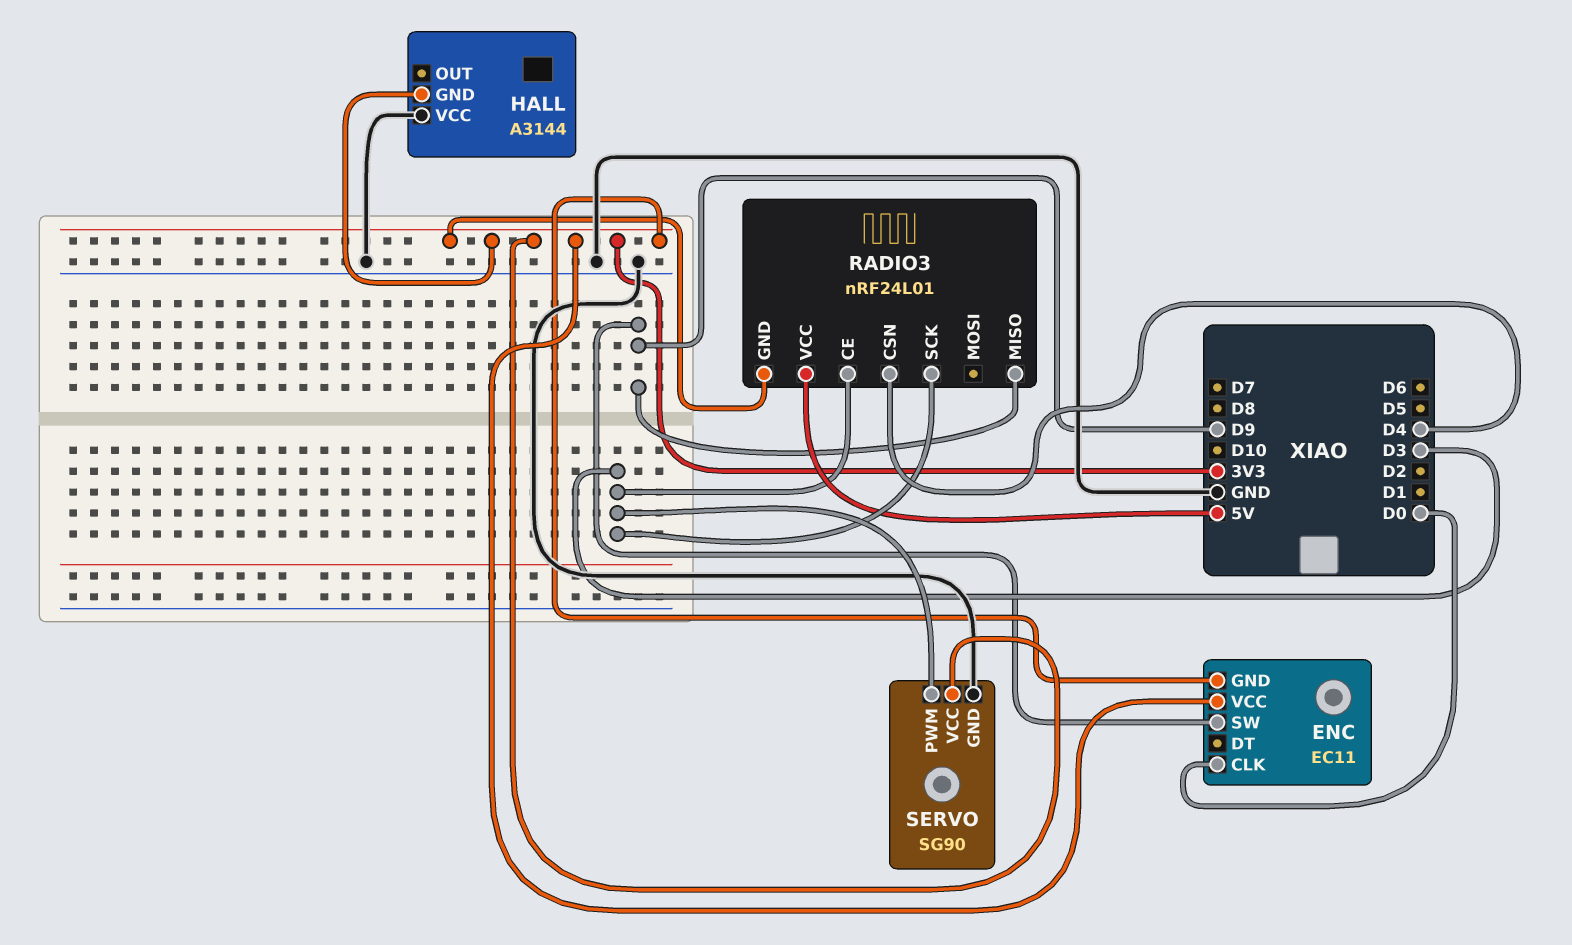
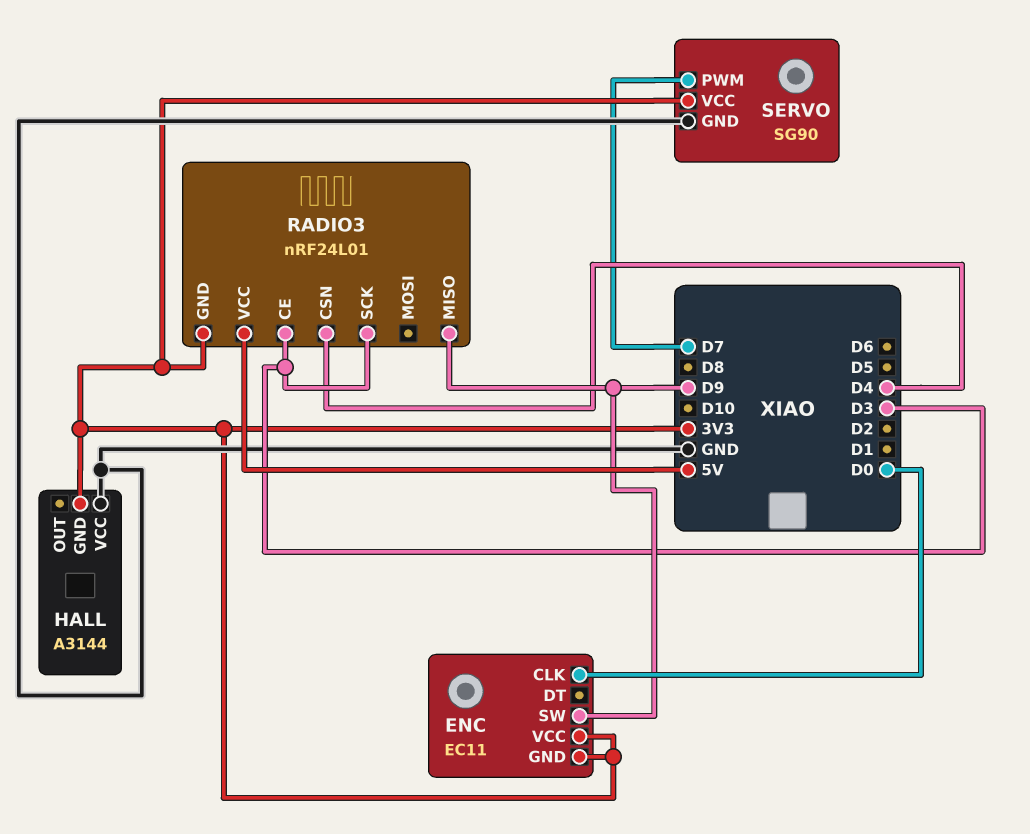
SERVO pin PWM: D3 -> D7

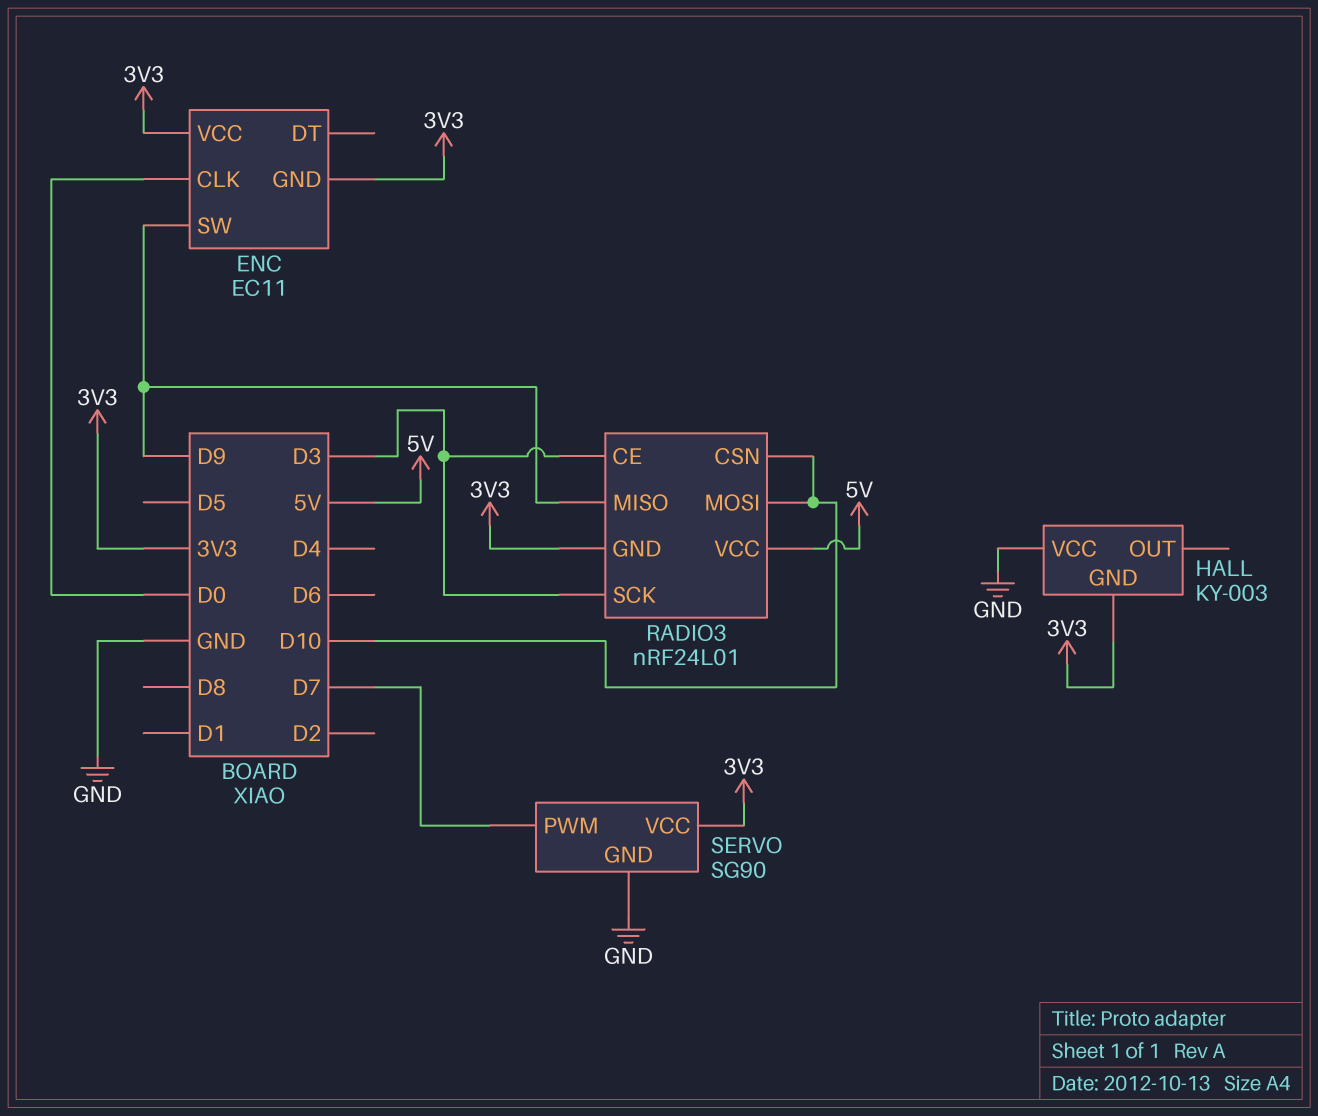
HALL: A3144 -> KY-003
RADIO3 pin CSN: D4 -> D10
RADIO3 pin MOSI: none -> D10

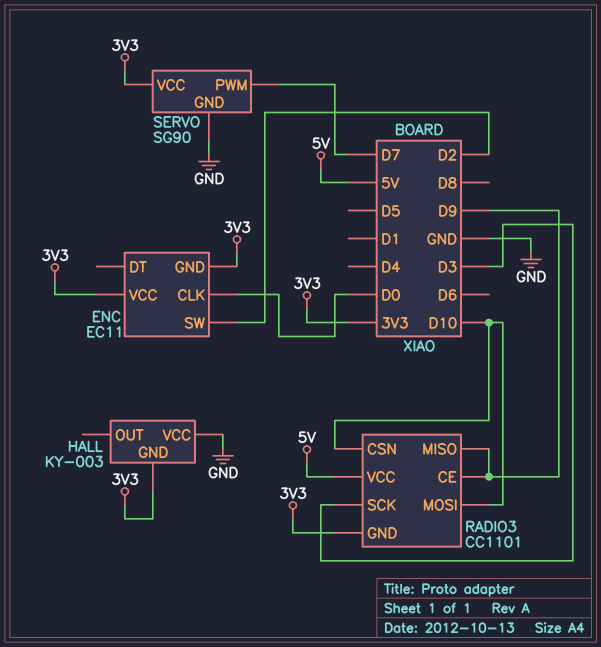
ENC pin SW: D9 -> D2
RADIO3: nRF24L01 -> CC1101
RADIO3 pin CE: D3 -> D9

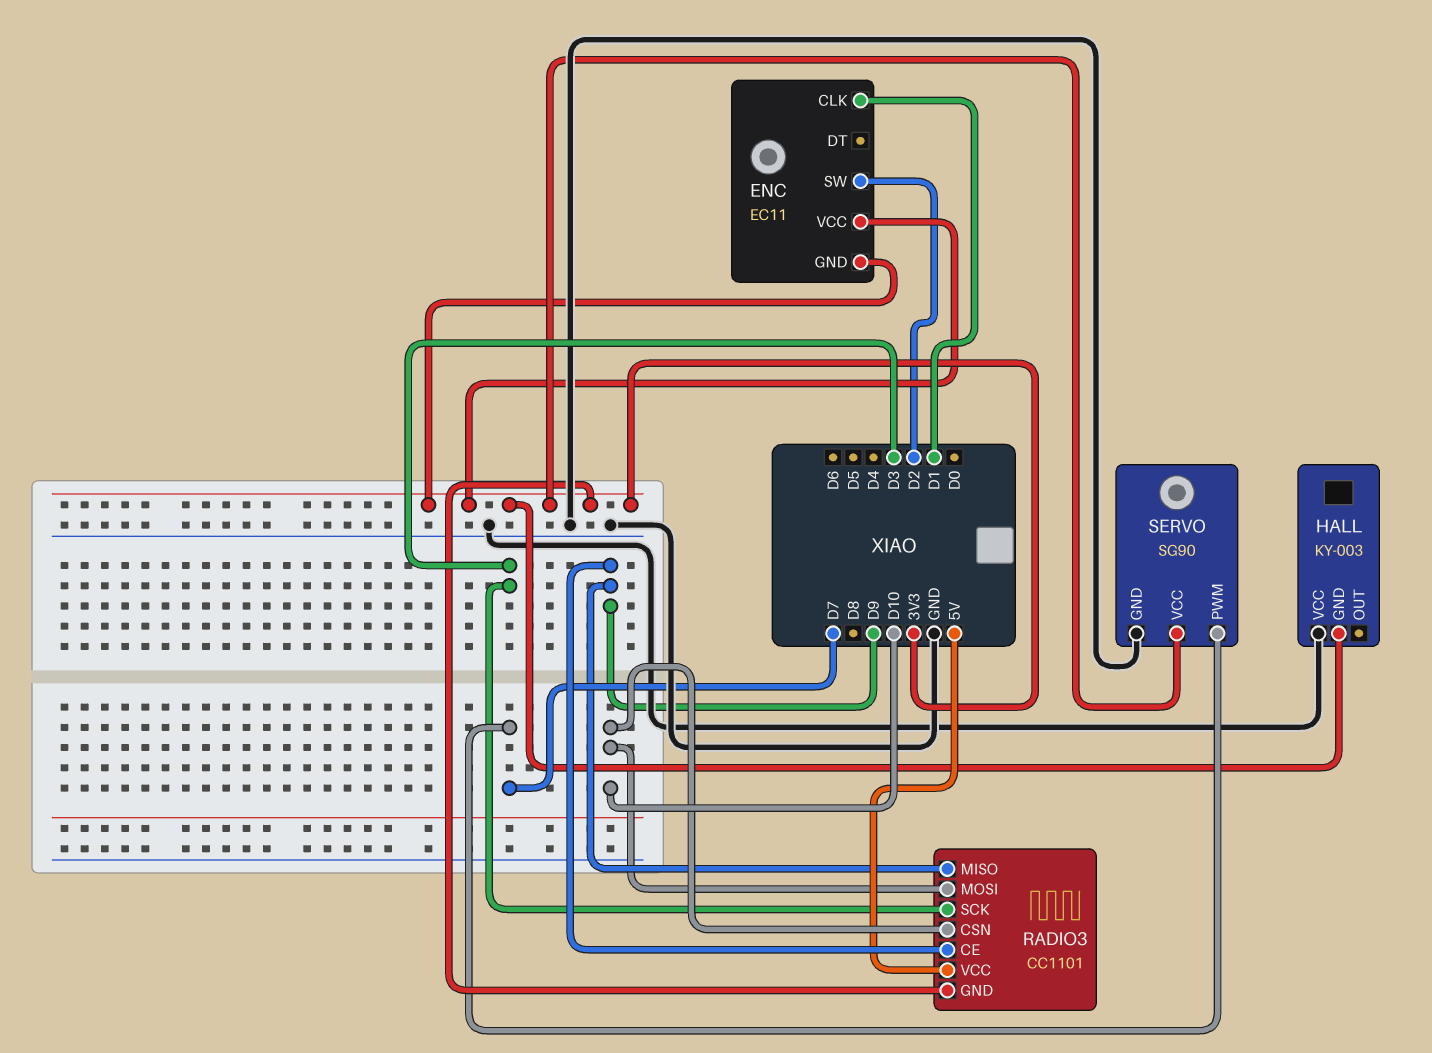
ENC pin CLK: D0 -> D1

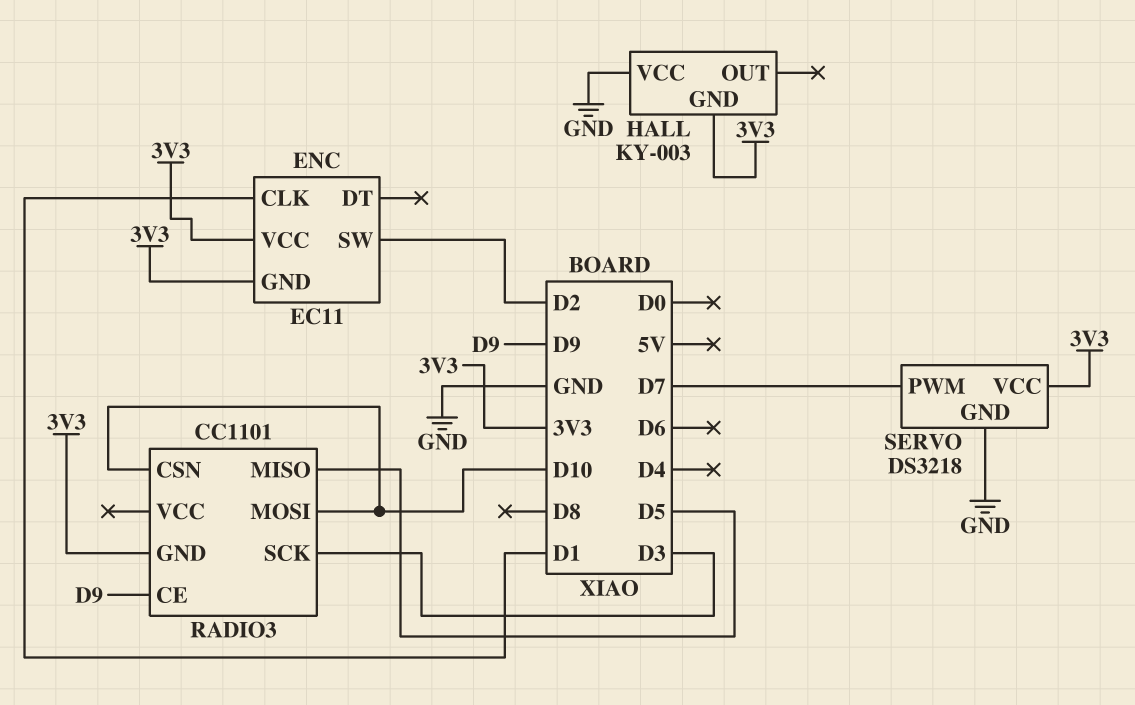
RADIO3 pin MISO: D9 -> D5
RADIO3 pin VCC: 5V -> none
SERVO: SG90 -> DS3218

